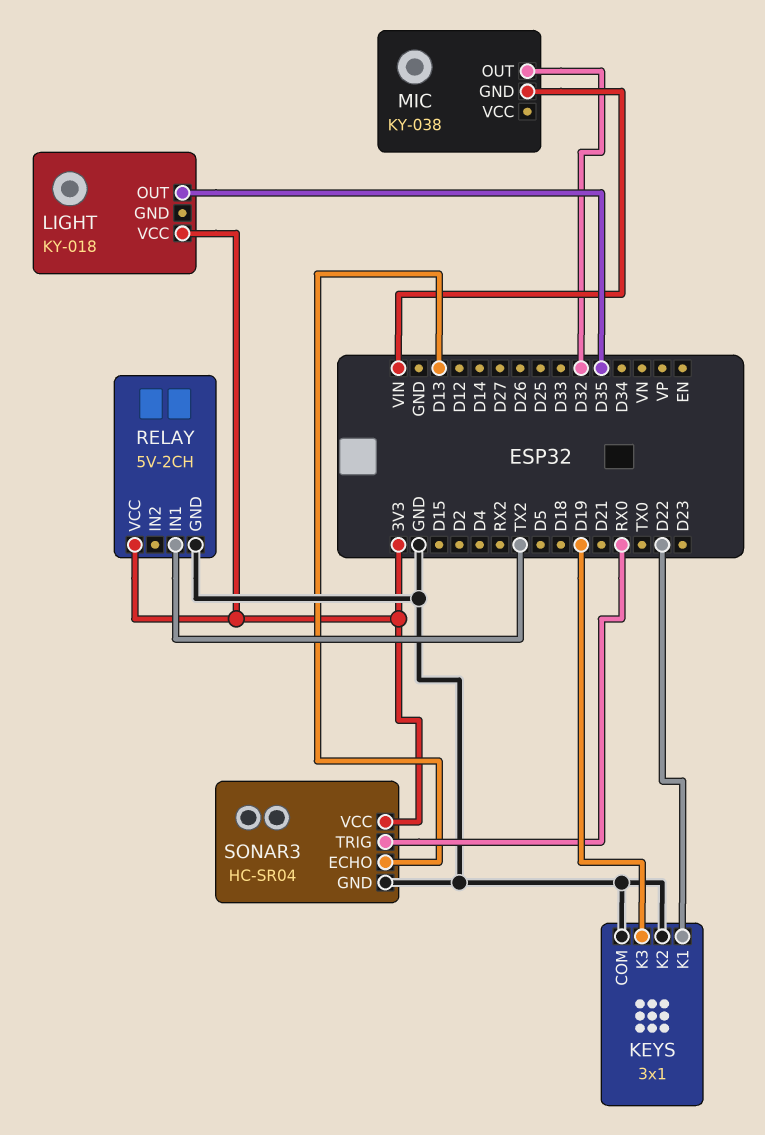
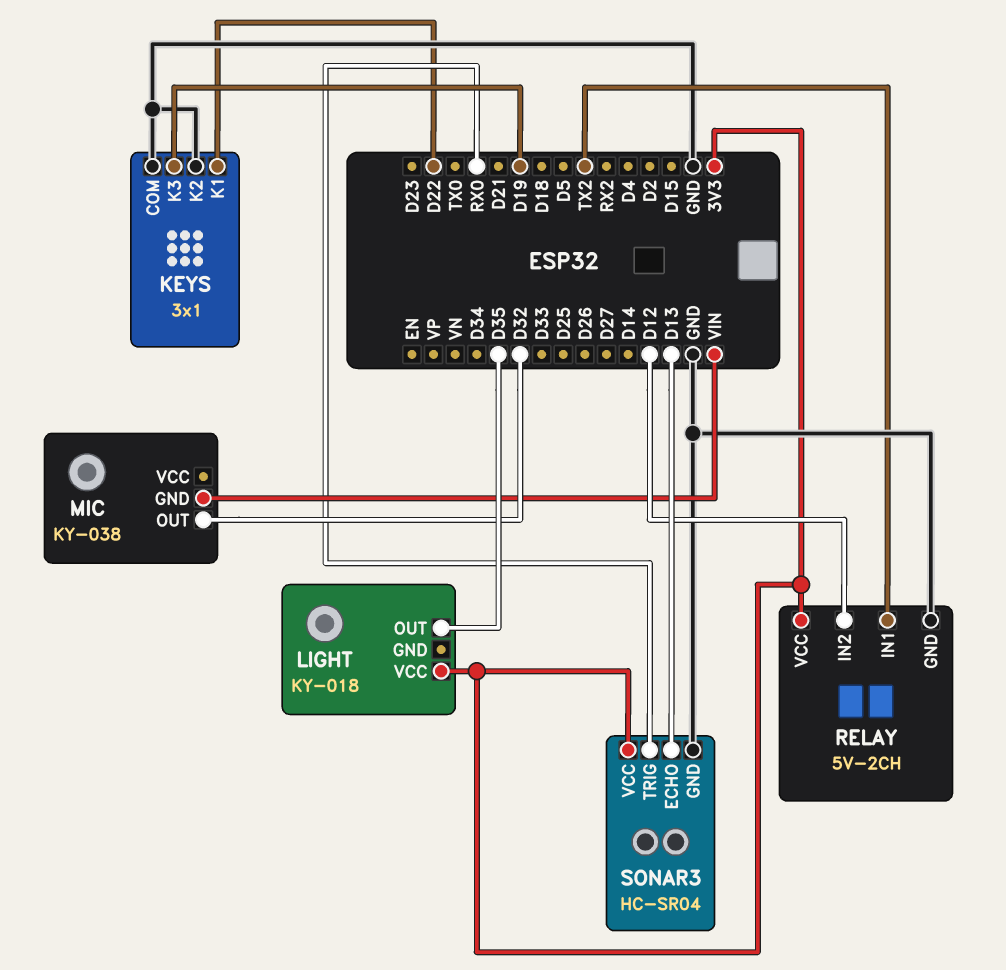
RELAY pin IN2: none -> D12

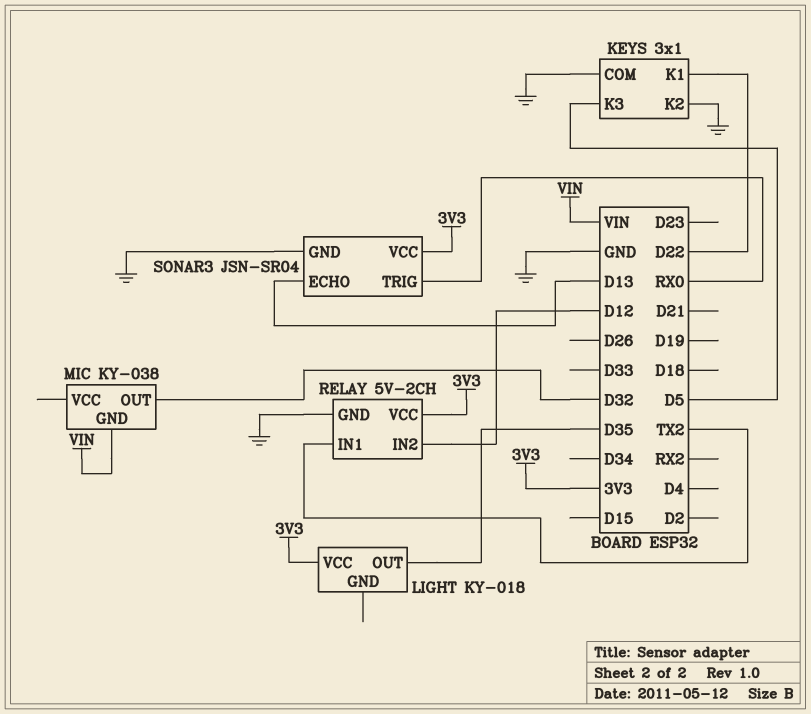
KEYS pin K3: D19 -> D5
SONAR3: HC-SR04 -> JSN-SR04

